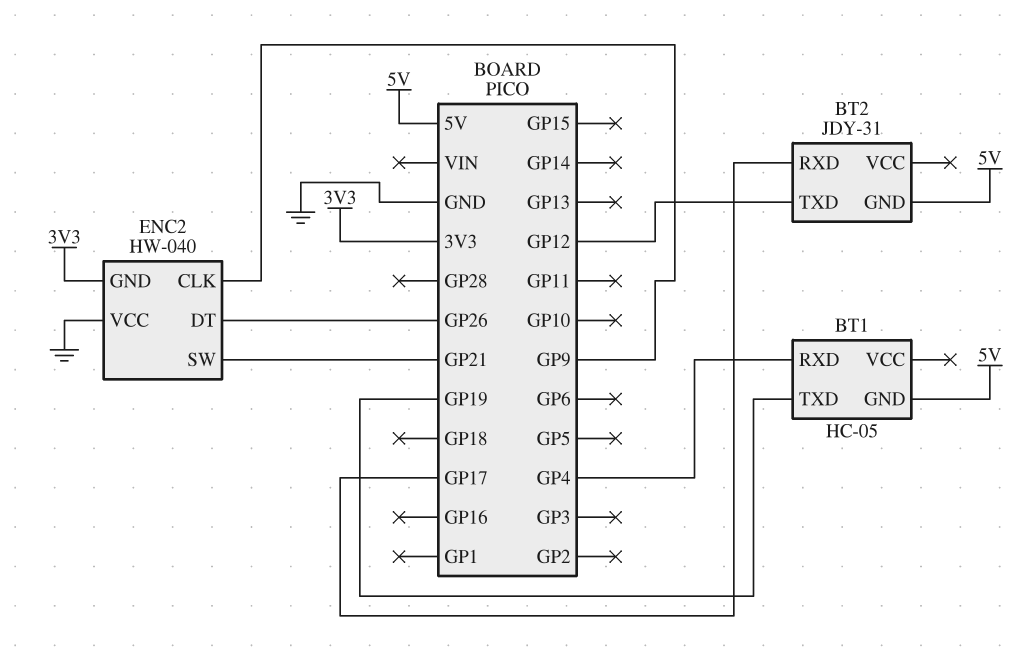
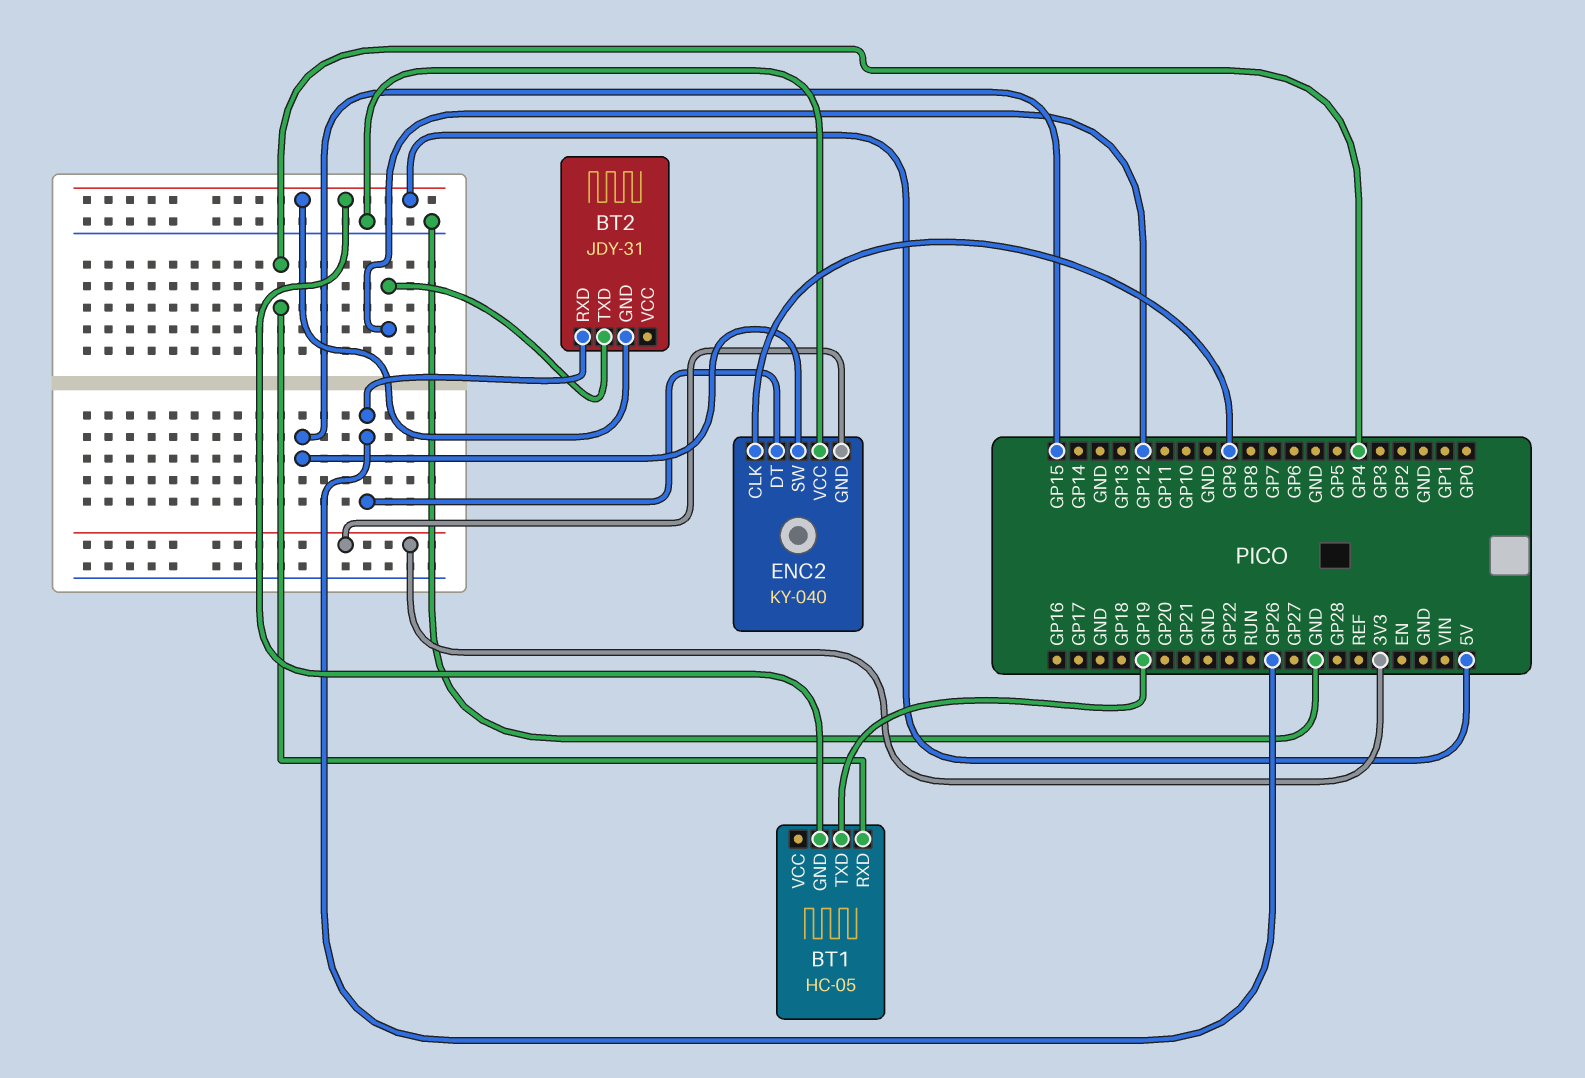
BT2 pin RXD: GP17 -> GP26
ENC2: HW-040 -> KY-040
ENC2 pin SW: GP21 -> GP15

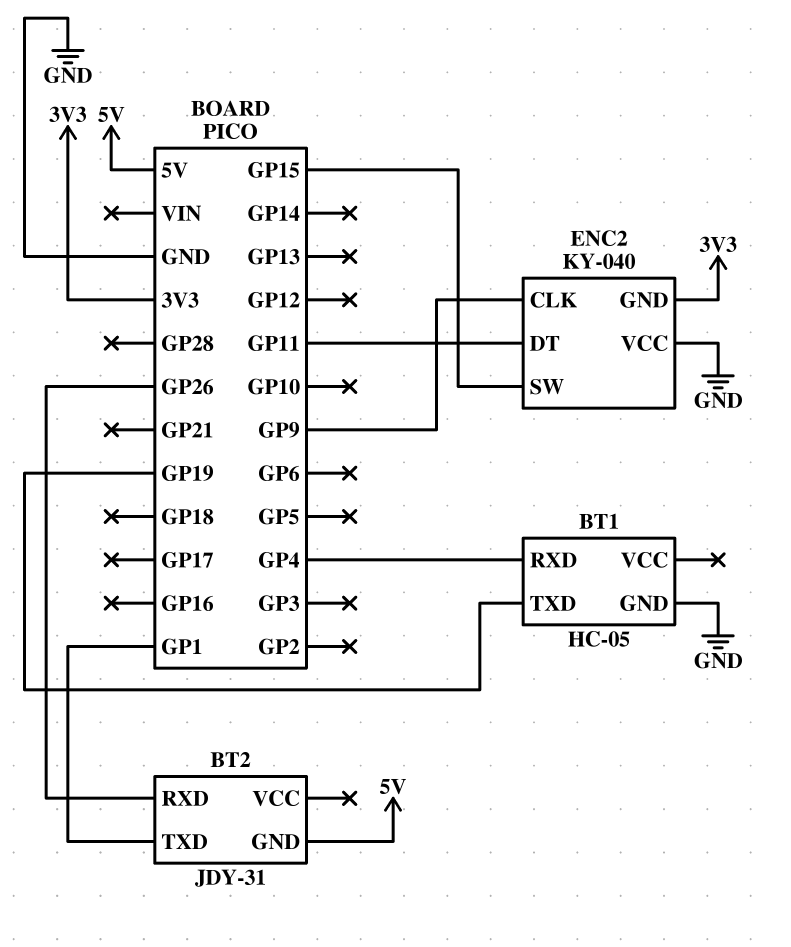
BT1 pin GND: 5V -> GND
BT2 pin TXD: GP12 -> GP1
ENC2 pin DT: GP26 -> GP11

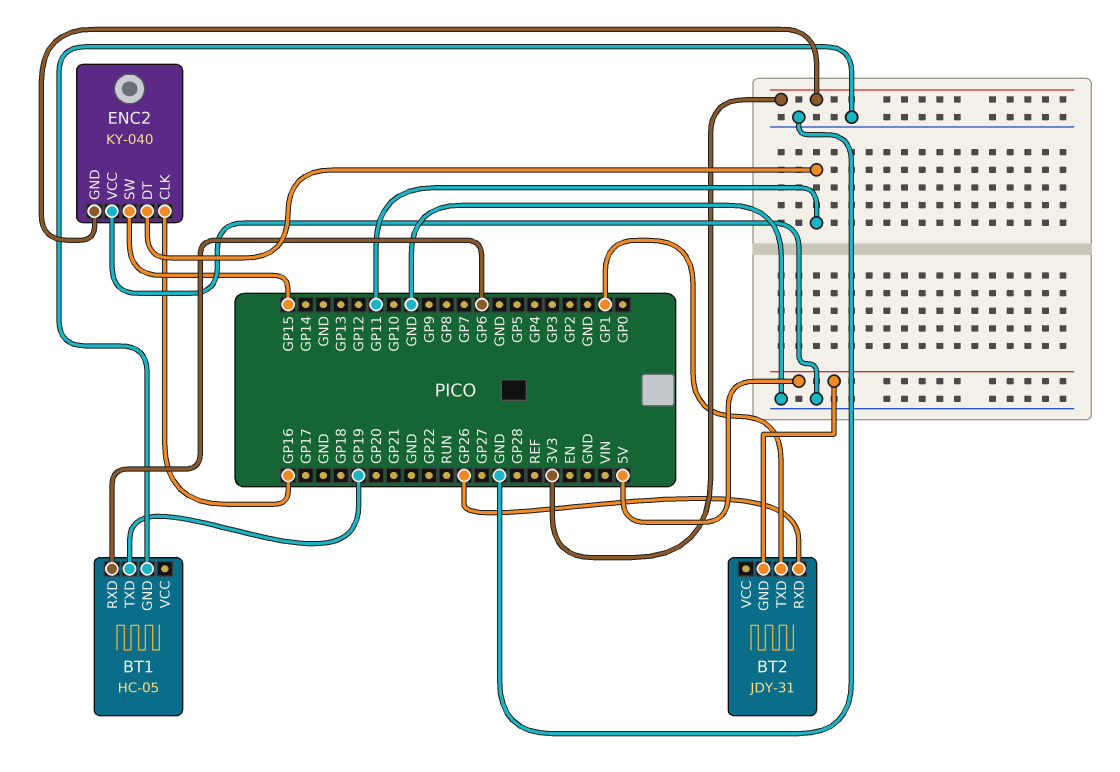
BT1 pin RXD: GP4 -> GP6
ENC2 pin CLK: GP9 -> GP16

